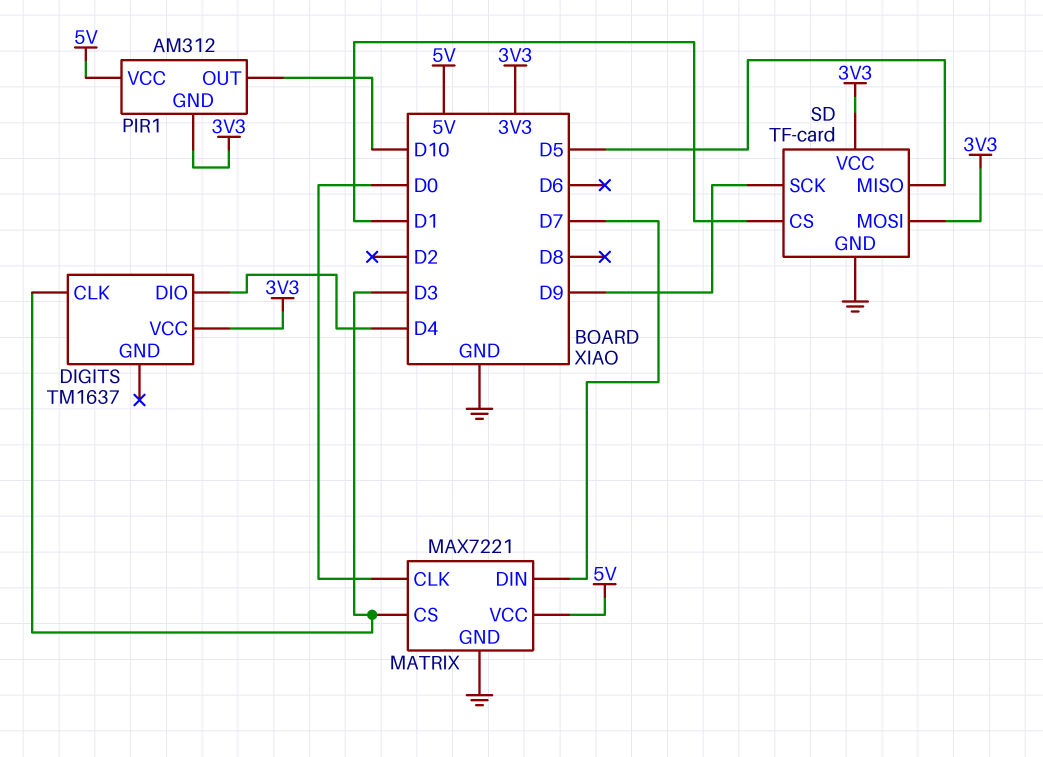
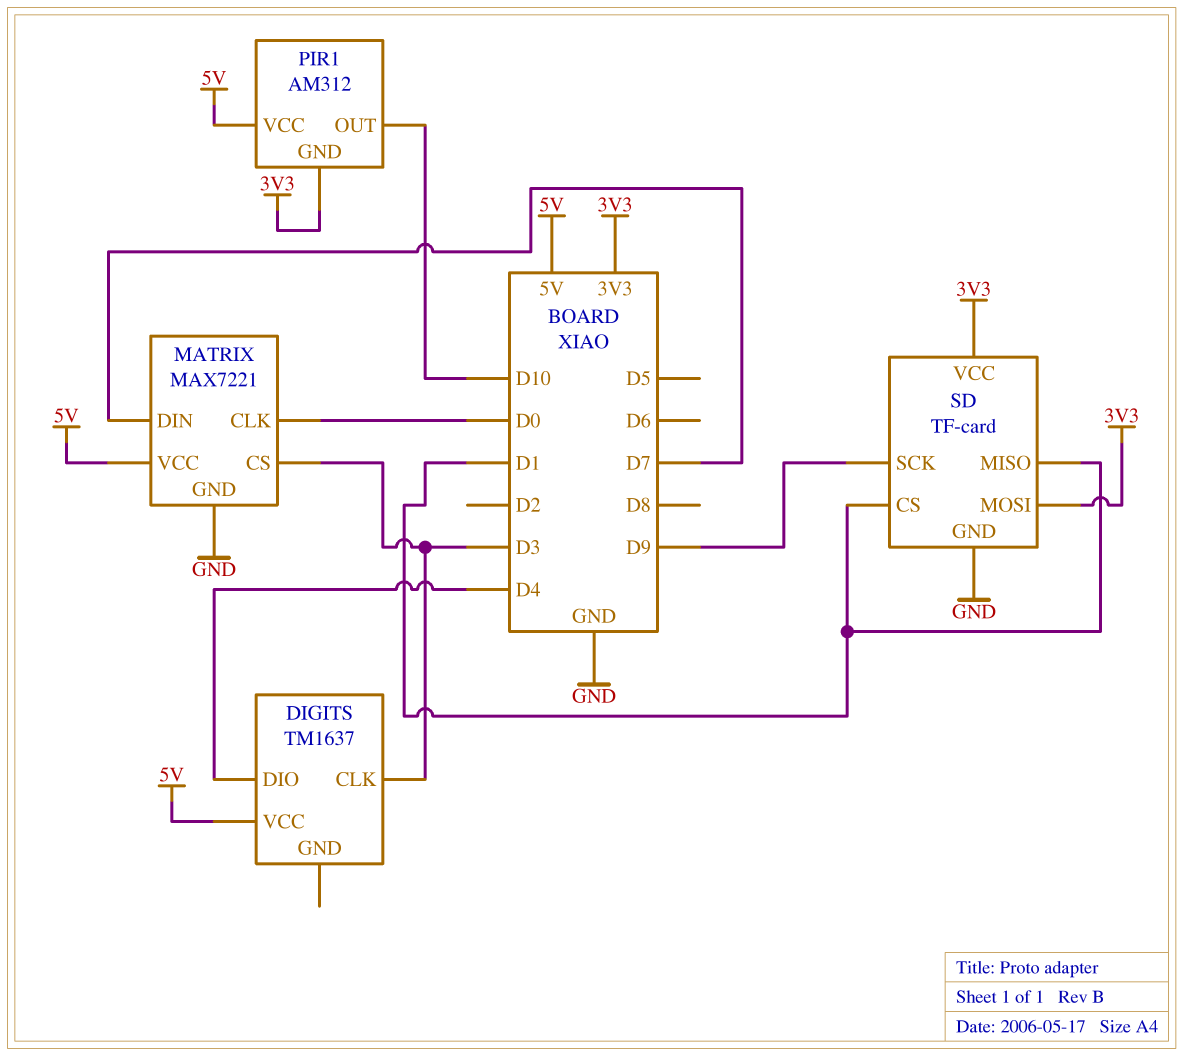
DIGITS pin VCC: 3V3 -> 5V
SD pin MISO: D5 -> D1

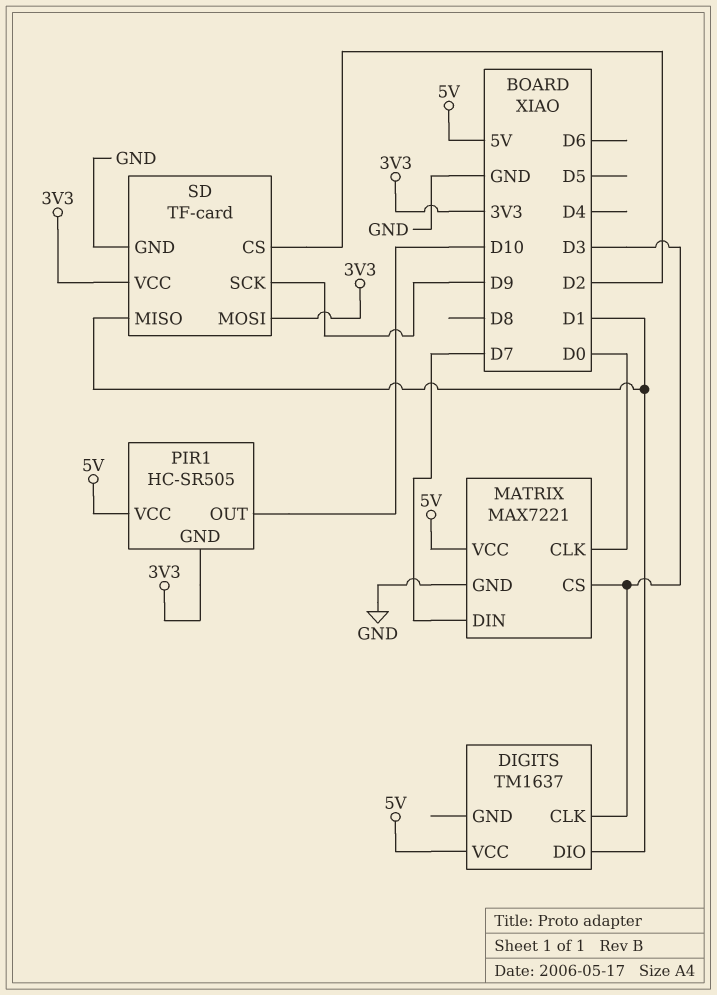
DIGITS pin DIO: D4 -> D1
PIR1: AM312 -> HC-SR505
SD pin CS: D1 -> D2

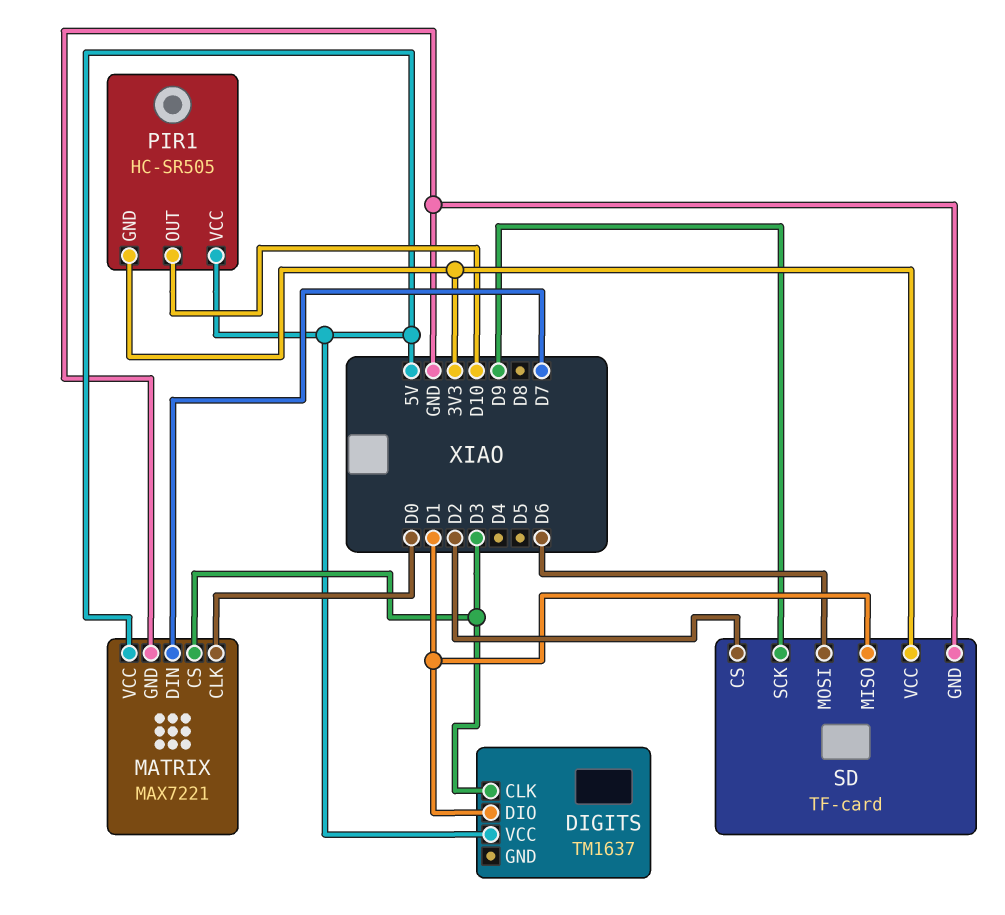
SD pin MOSI: 3V3 -> D6

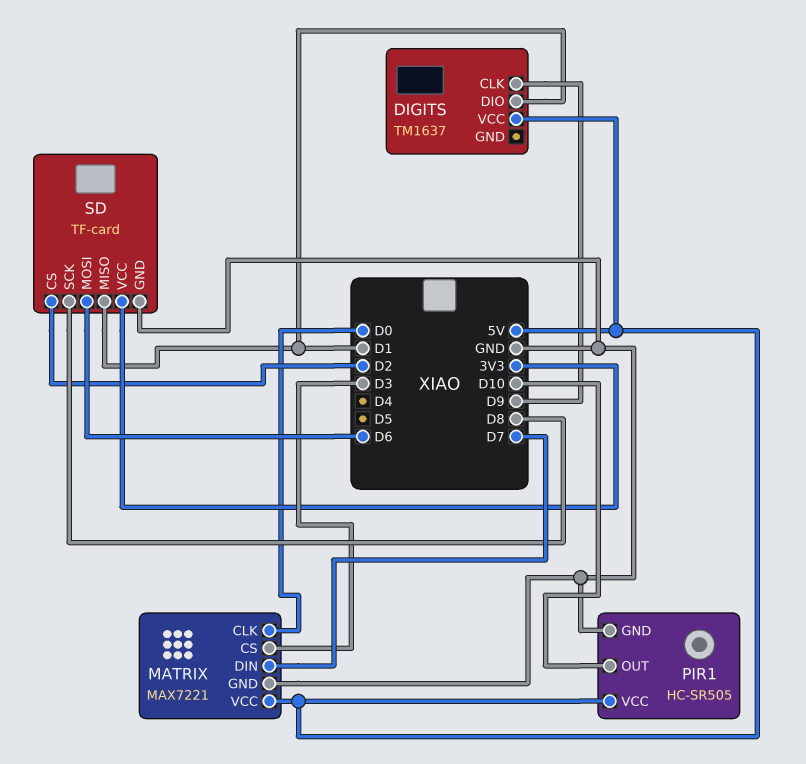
DIGITS pin CLK: D3 -> D9
PIR1 pin GND: 3V3 -> GND
SD pin SCK: D9 -> D8

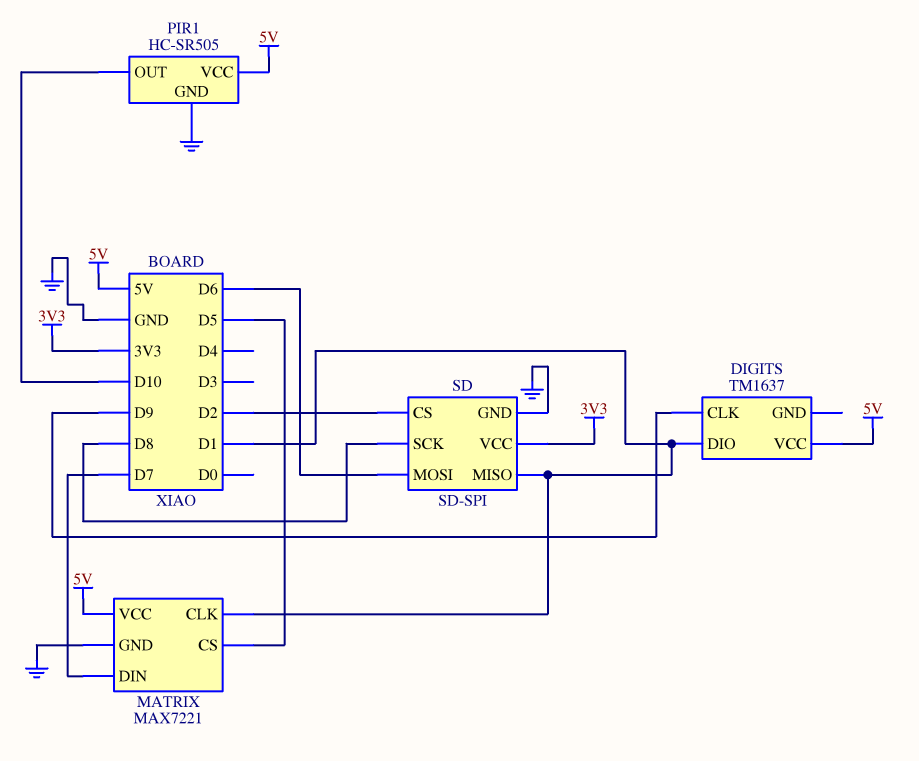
MATRIX pin CLK: D0 -> D1
MATRIX pin CS: D3 -> D5
SD: TF-card -> SD-SPI

